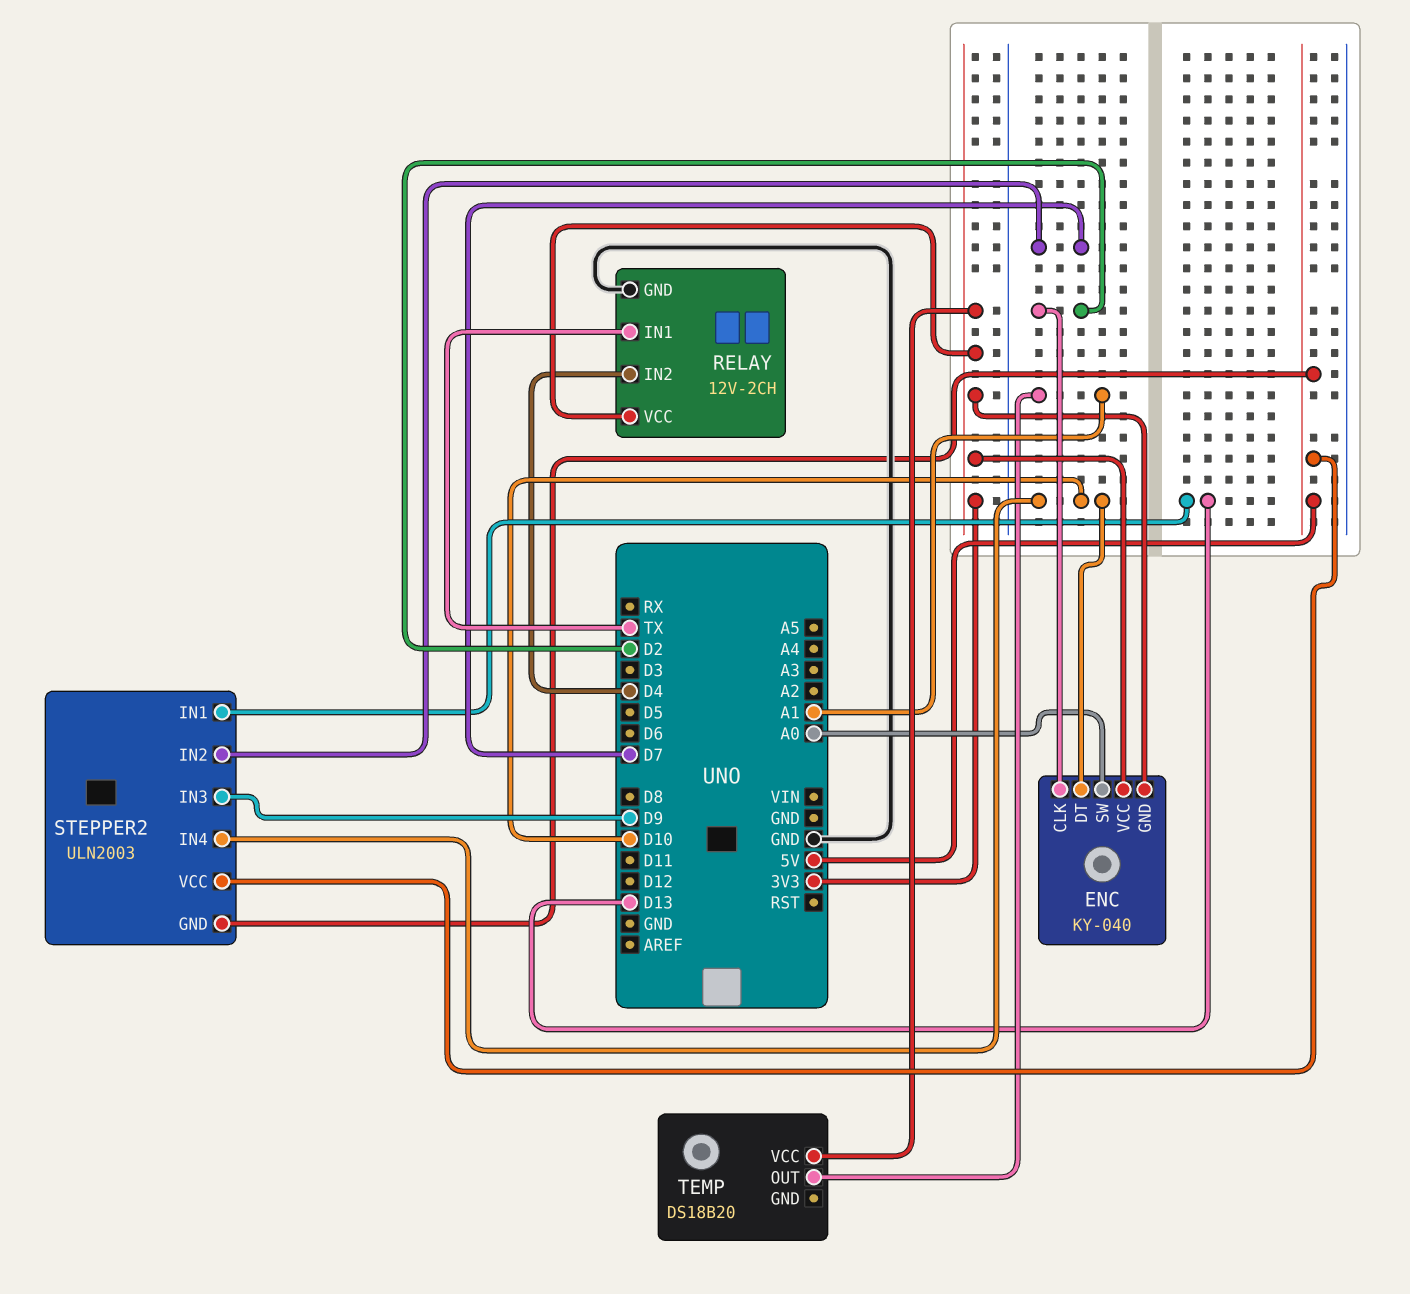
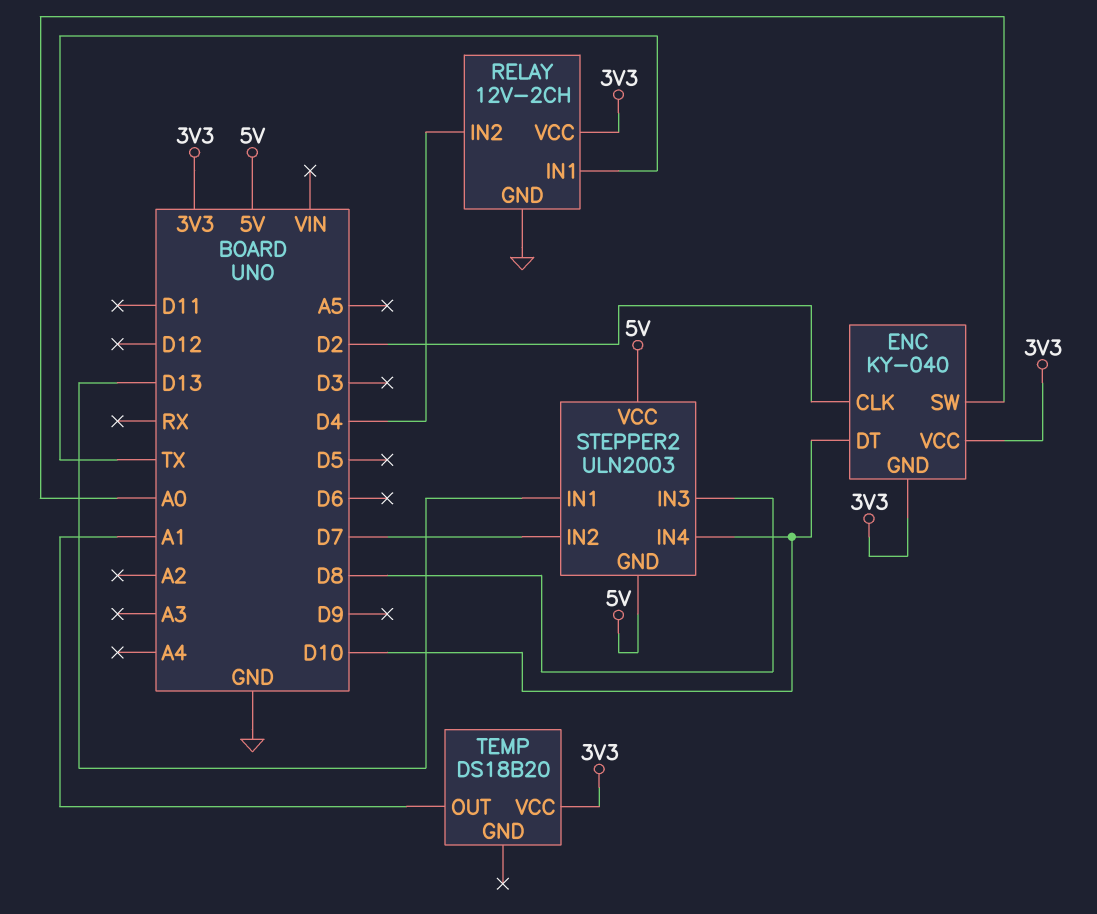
STEPPER2 pin IN3: D9 -> D8

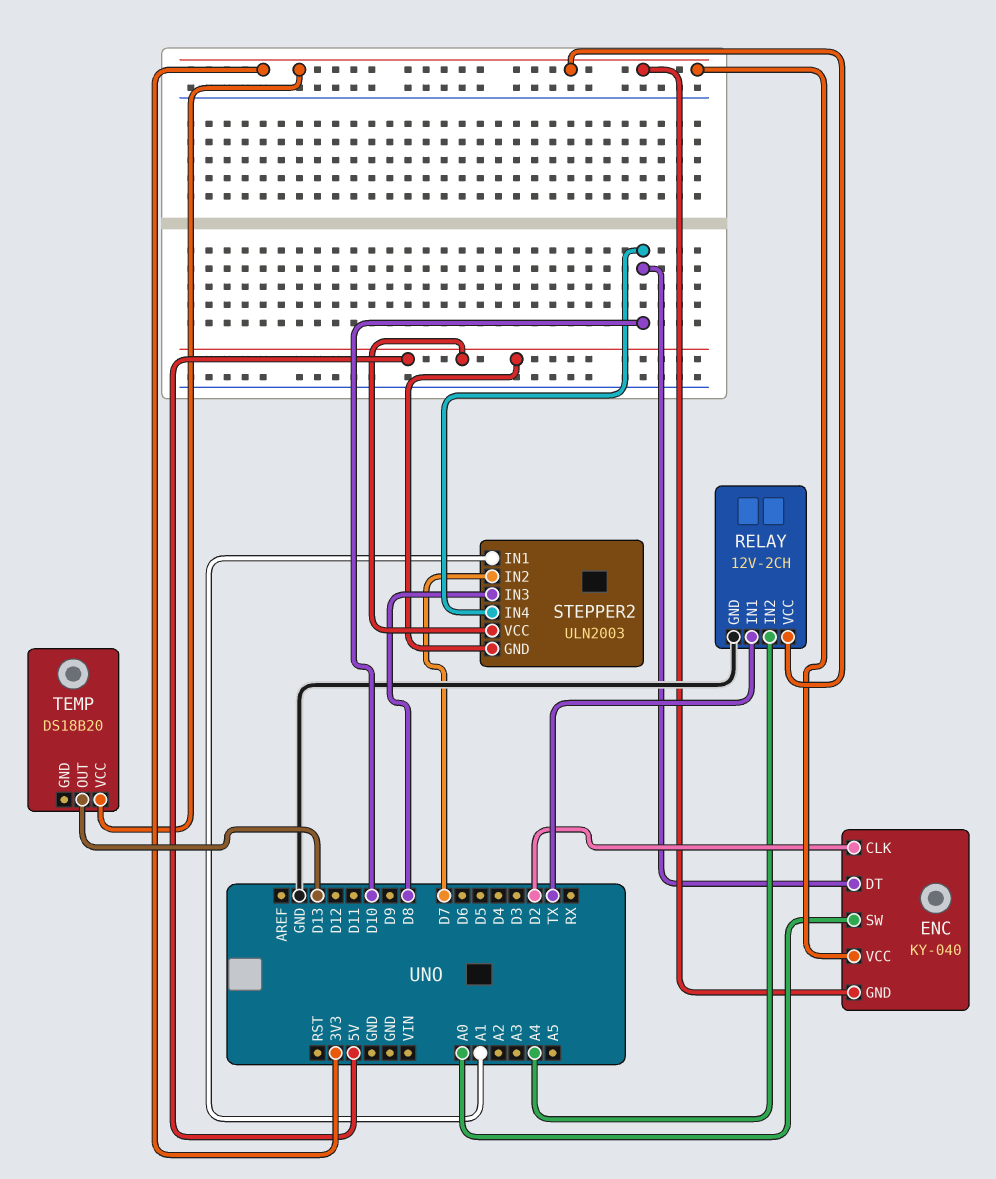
RELAY pin IN2: D4 -> A4
STEPPER2 pin IN1: D13 -> A1
TEMP pin OUT: A1 -> D13

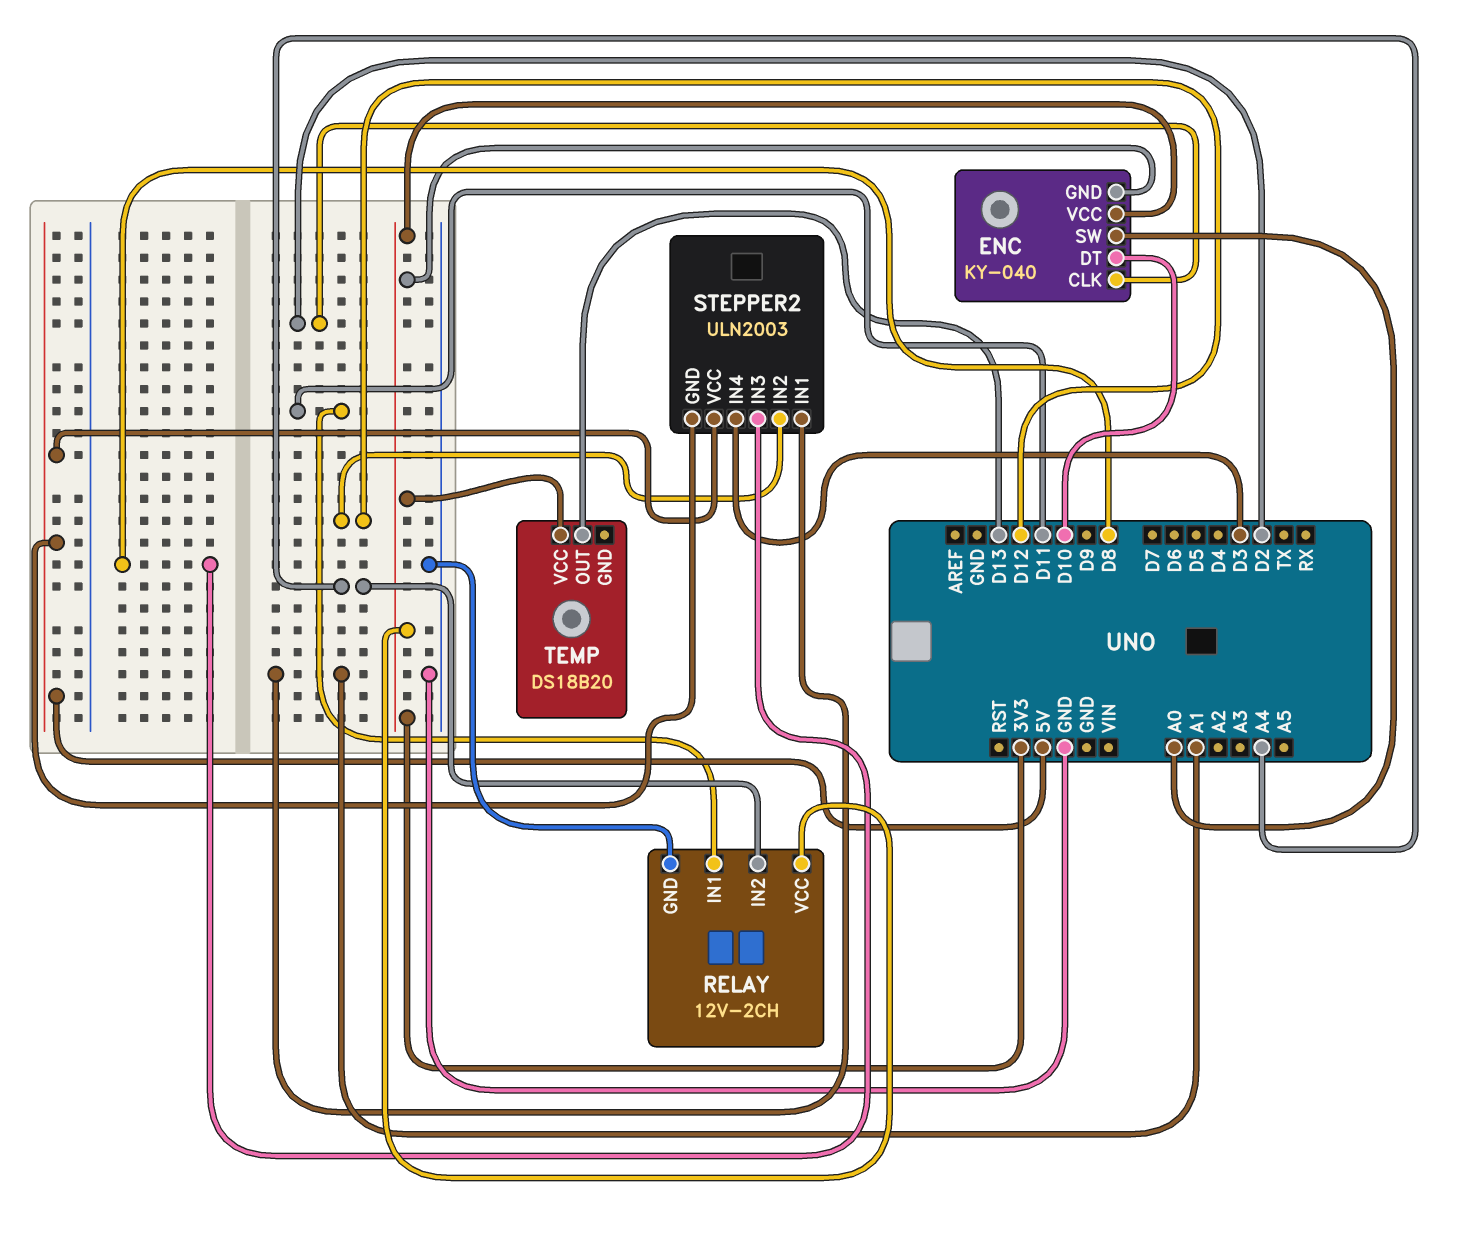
RELAY pin IN1: TX -> D11
STEPPER2 pin IN2: D7 -> D12
STEPPER2 pin IN4: D10 -> D3

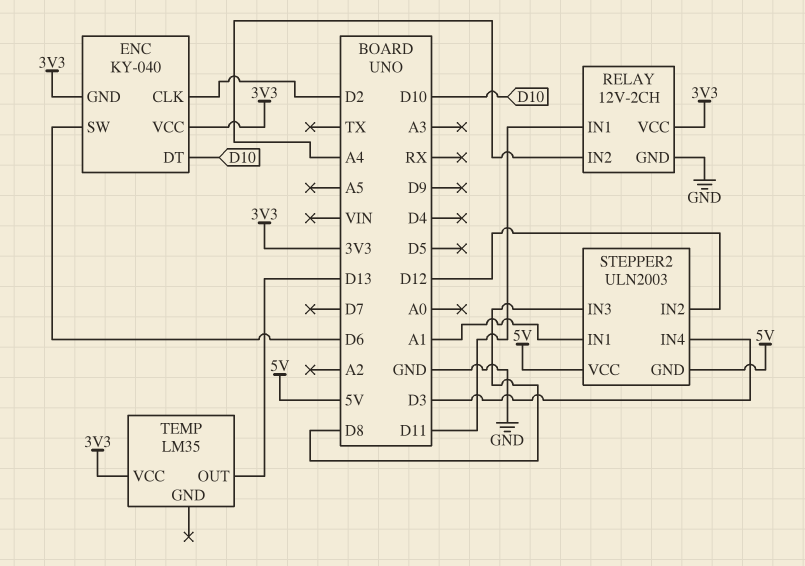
ENC pin SW: A0 -> D6
TEMP: DS18B20 -> LM35

